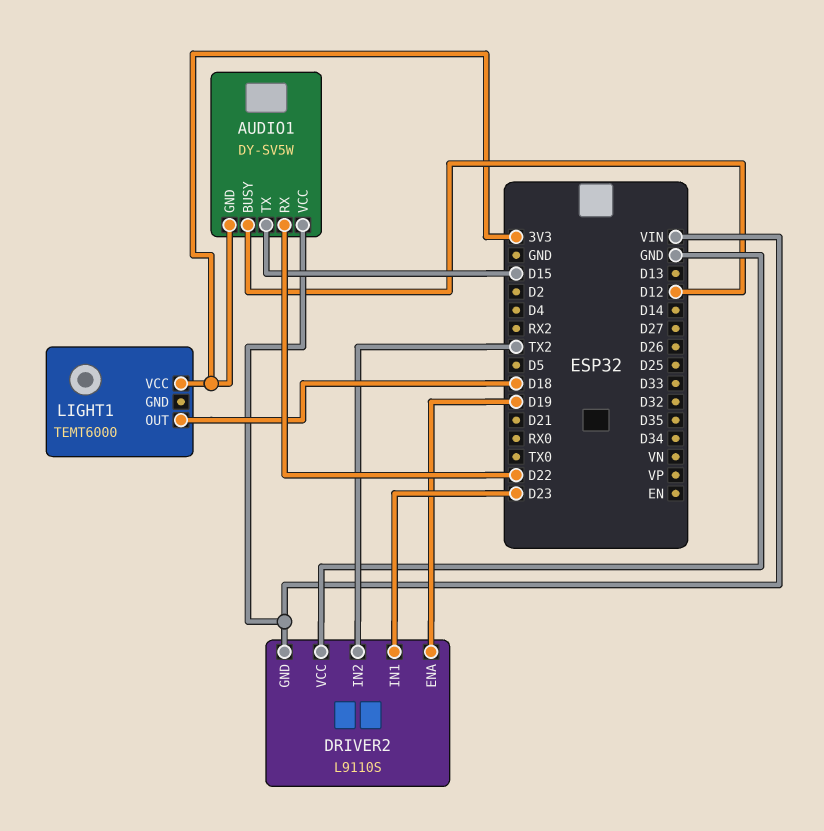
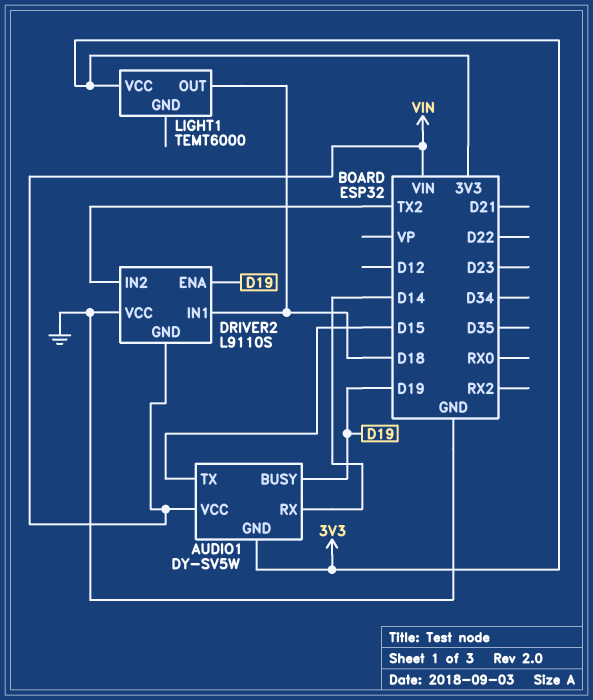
AUDIO1 pin BUSY: D12 -> D19
AUDIO1 pin RX: D22 -> D14
DRIVER2 pin IN1: D23 -> D18

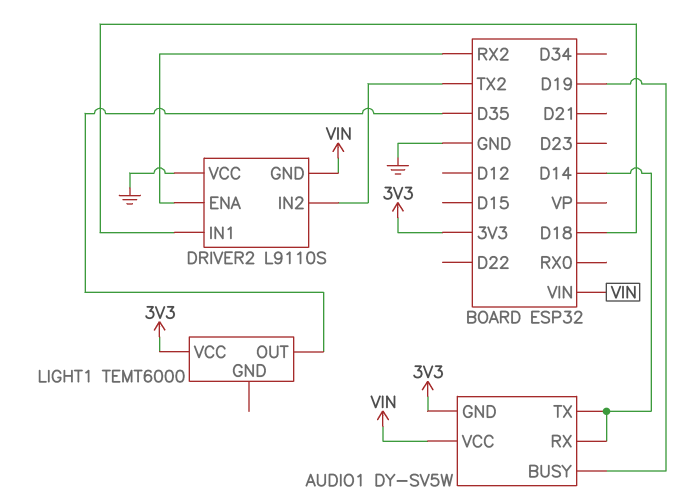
AUDIO1 pin TX: D15 -> D14
DRIVER2 pin ENA: D19 -> RX2
LIGHT1 pin OUT: D18 -> D35

